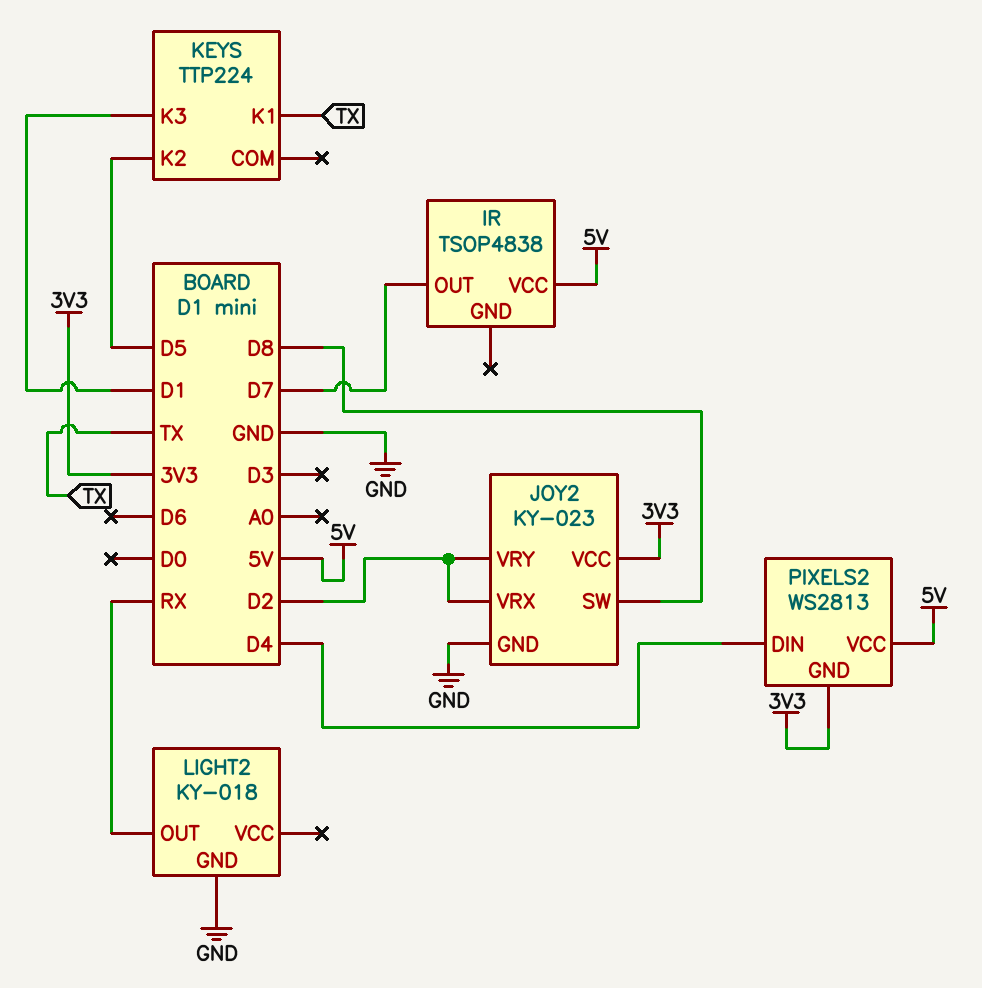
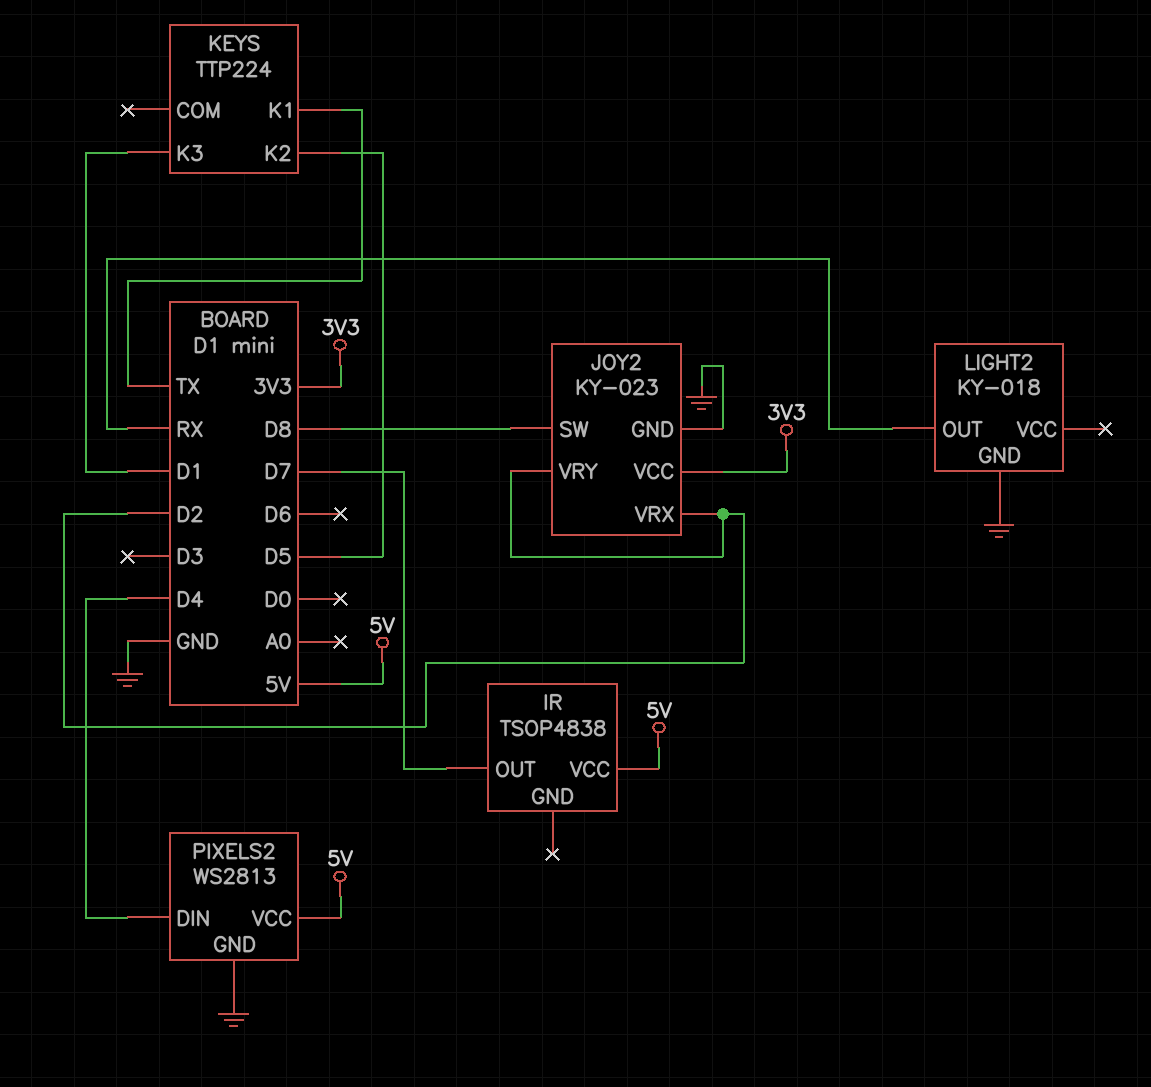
PIXELS2 pin GND: 3V3 -> GND

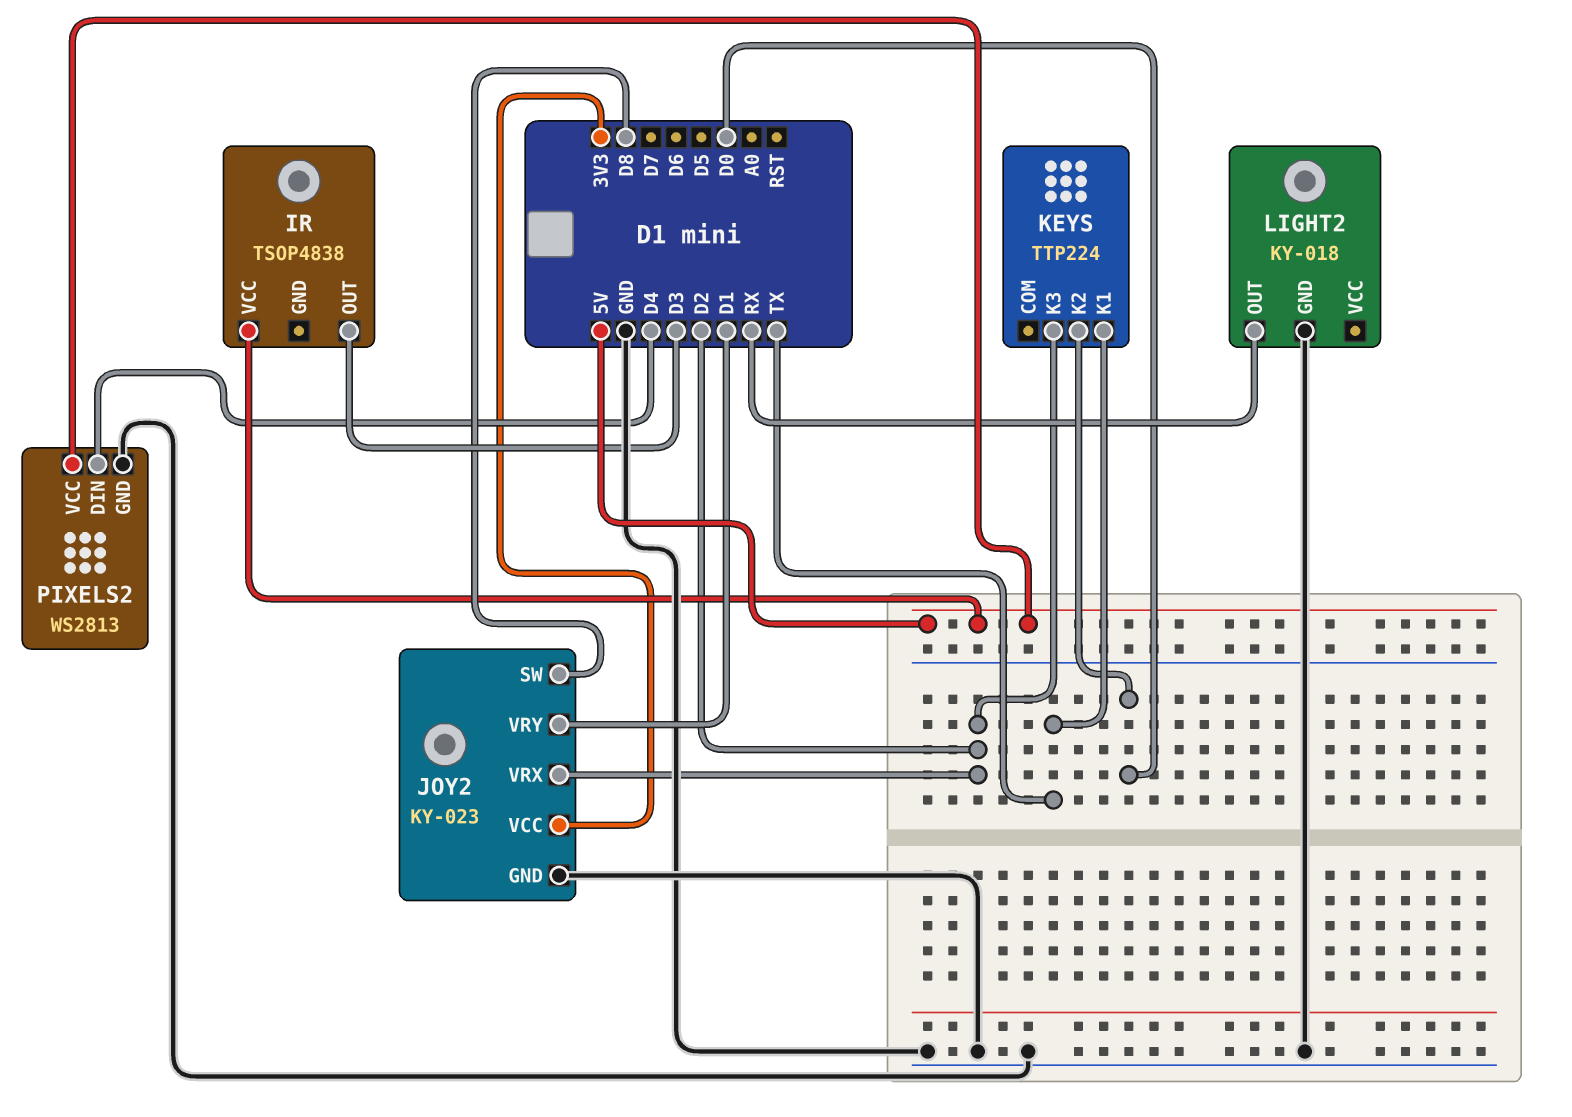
IR pin OUT: D7 -> D3
JOY2 pin VRY: D2 -> D1
KEYS pin K2: D5 -> D0
KEYS pin K3: D1 -> D2

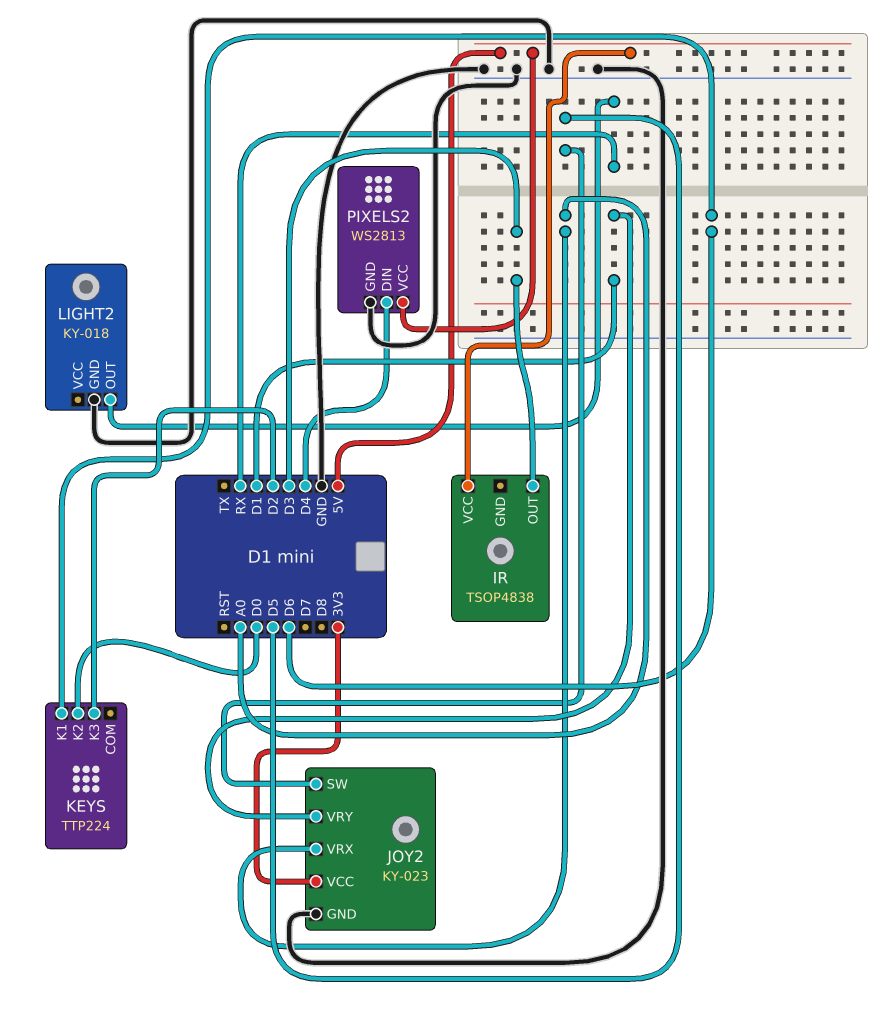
JOY2 pin SW: D8 -> D5
JOY2 pin VRX: D2 -> A0
KEYS pin K1: TX -> D6

